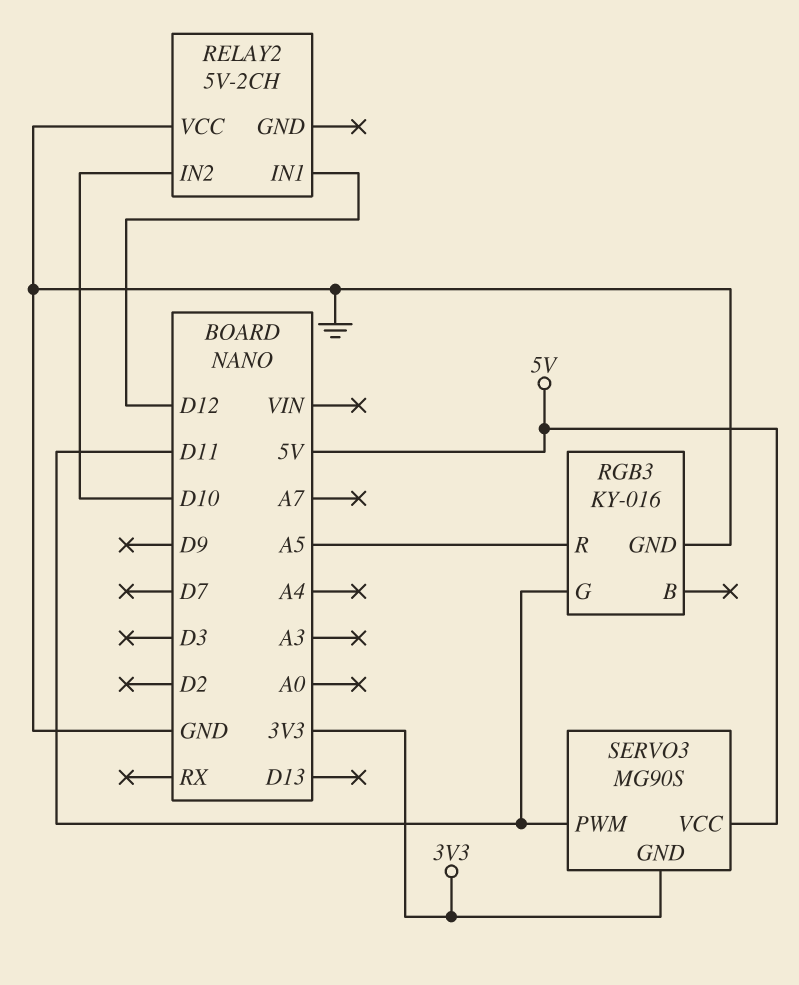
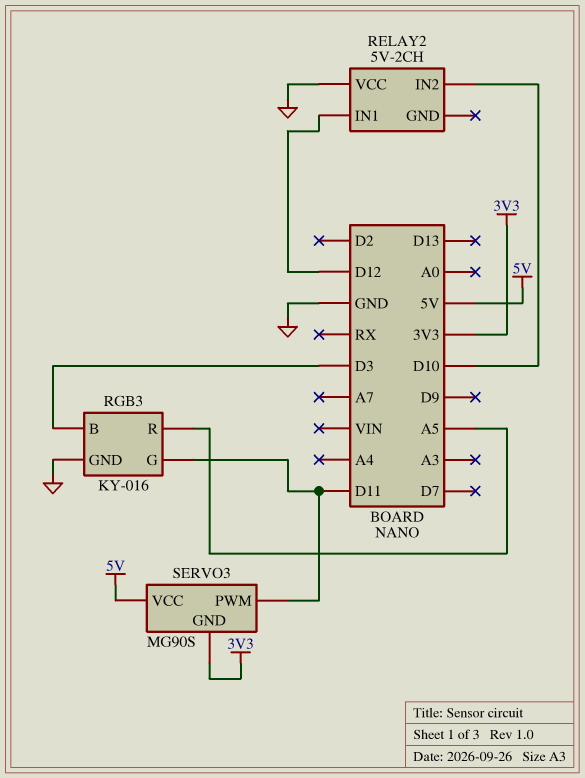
RGB3 pin B: none -> D3

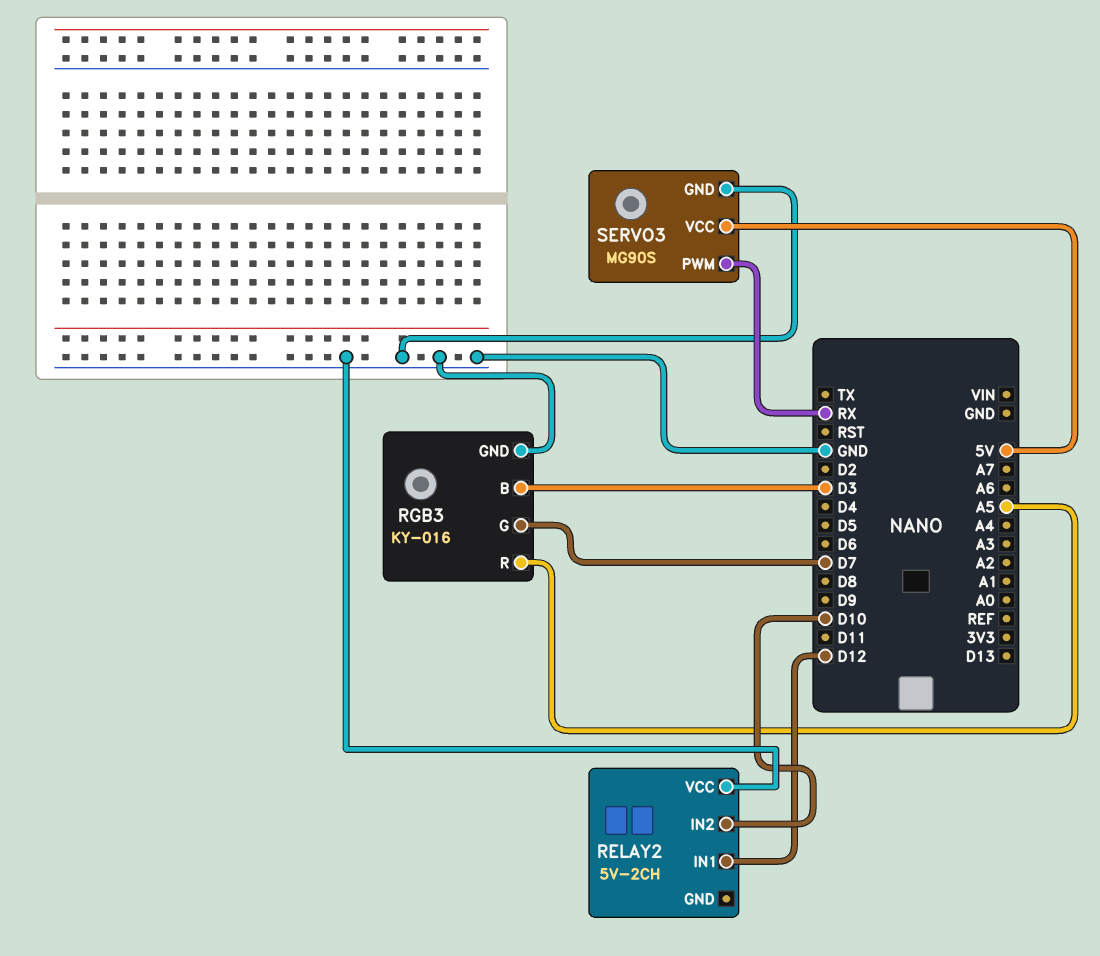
RGB3 pin G: D11 -> D7
SERVO3 pin GND: 3V3 -> GND
SERVO3 pin PWM: D11 -> RX

